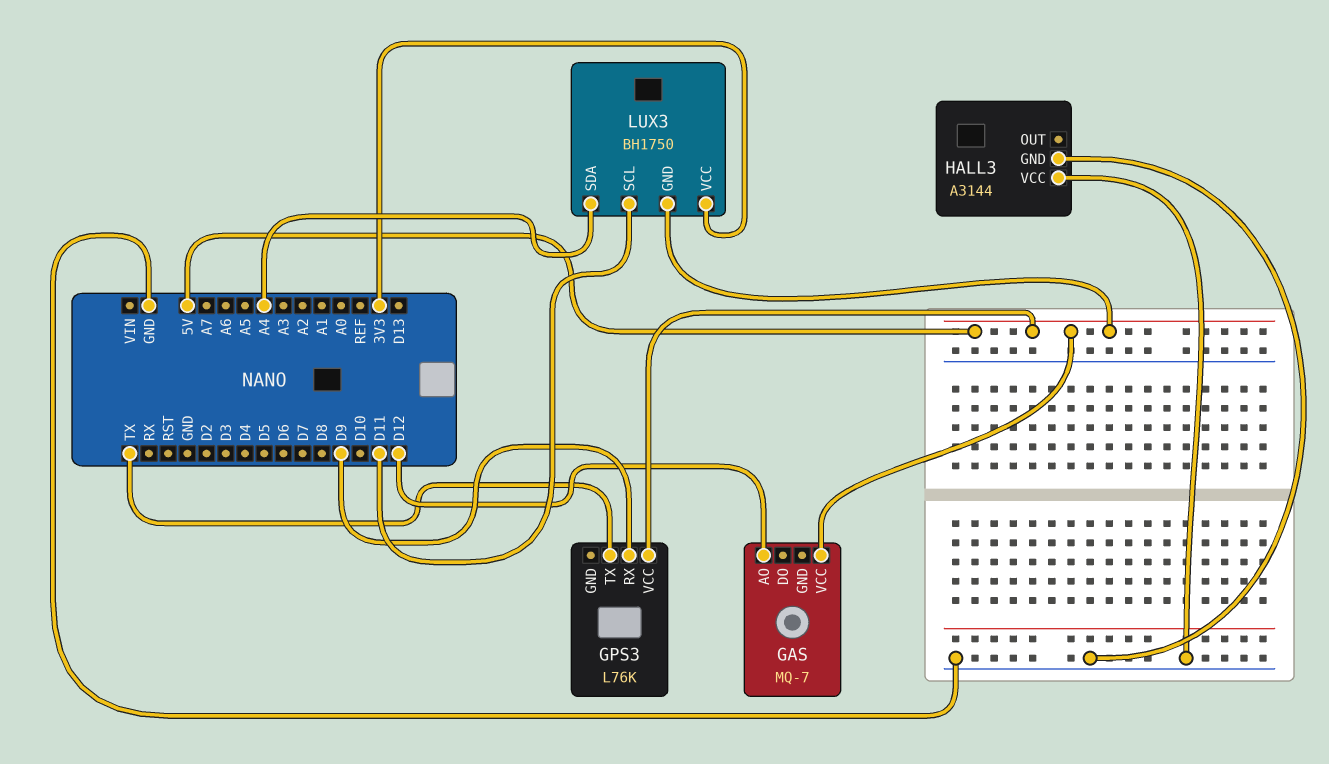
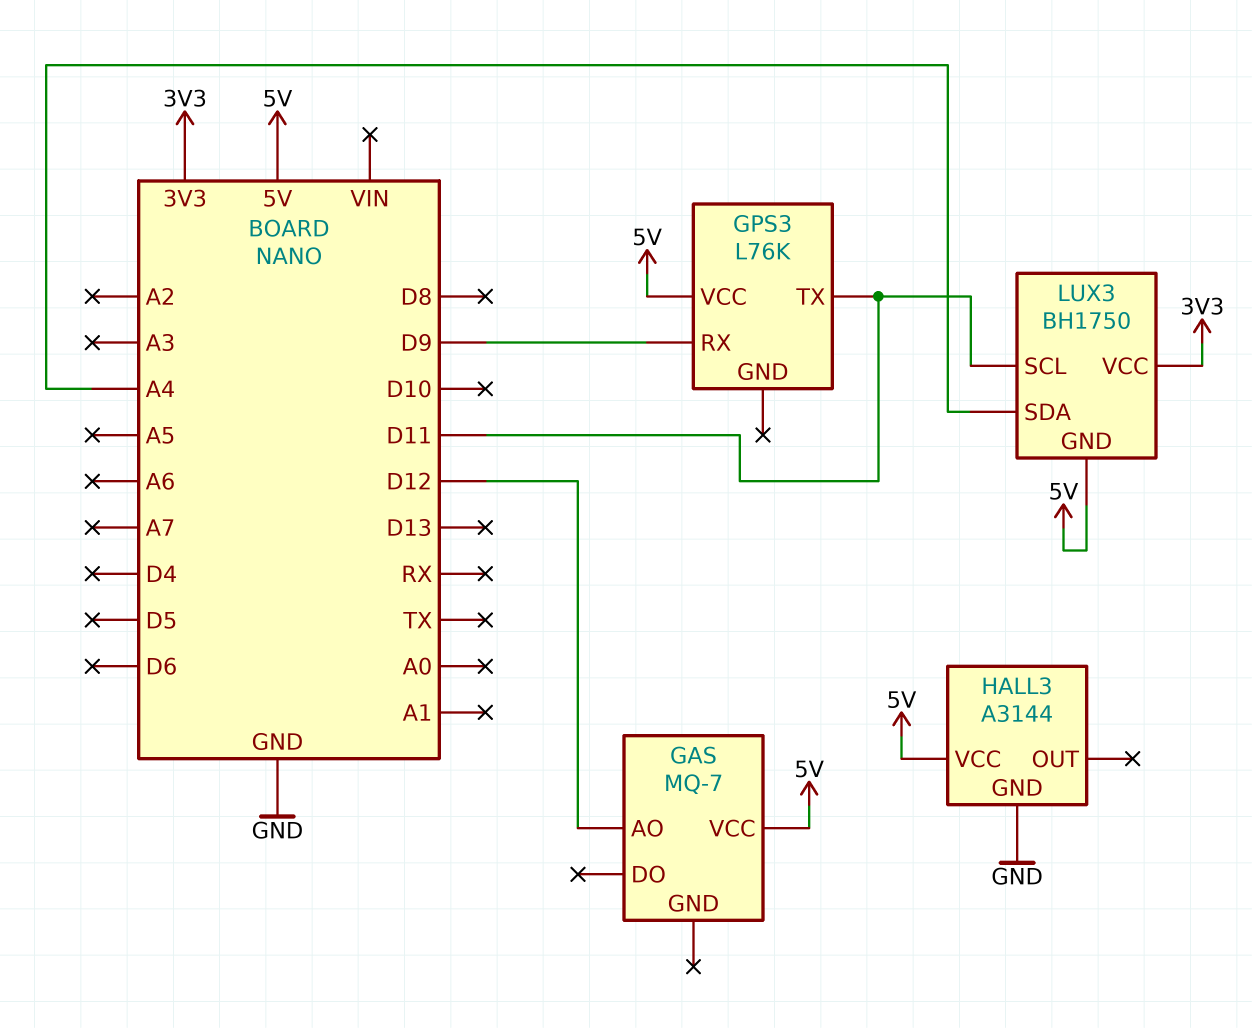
GPS3 pin TX: TX -> D11
HALL3 pin VCC: GND -> 5V

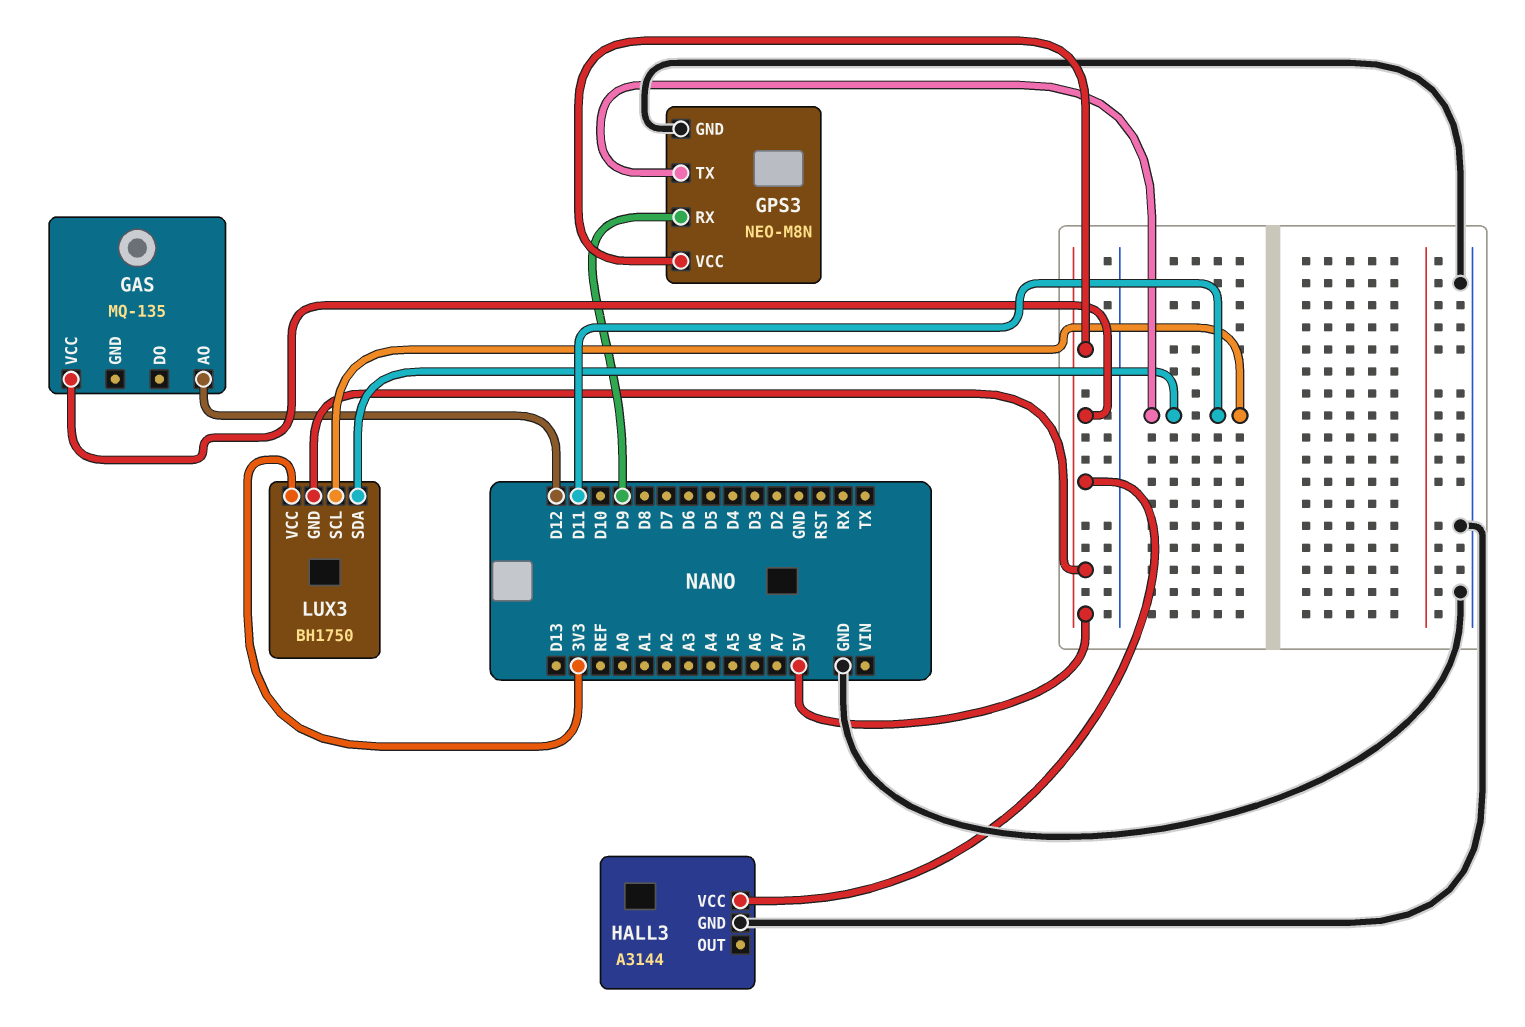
GAS: MQ-7 -> MQ-135
GPS3: L76K -> NEO-M8N
GPS3 pin GND: none -> GND
LUX3 pin SDA: A4 -> D11

